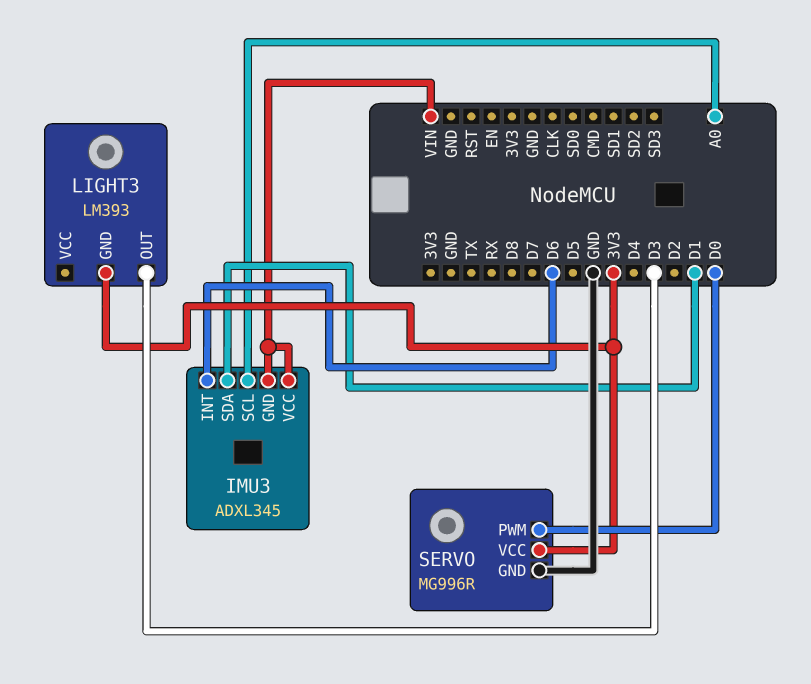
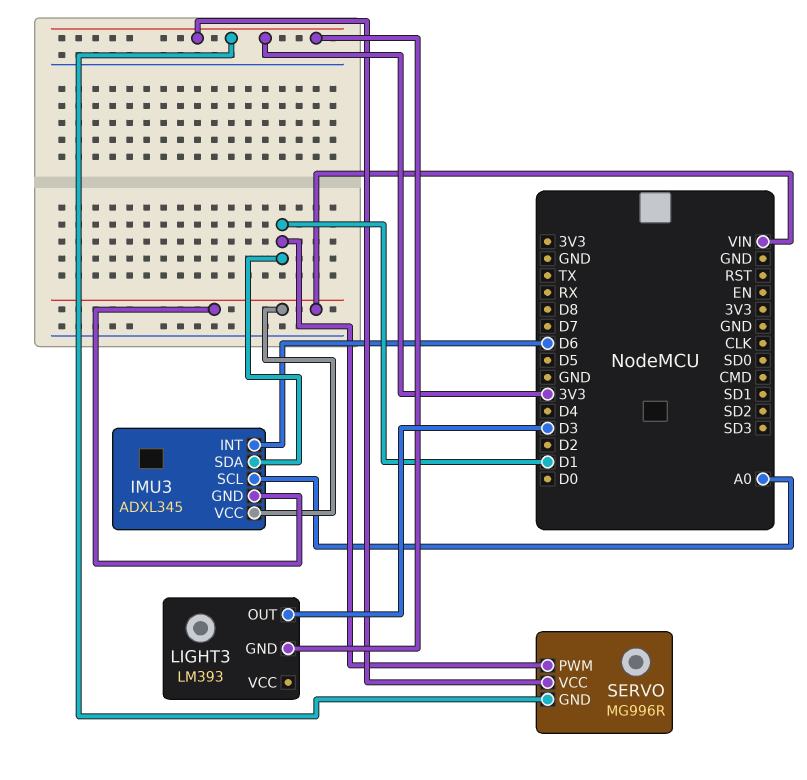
SERVO pin GND: GND -> 3V3
SERVO pin PWM: D0 -> D1

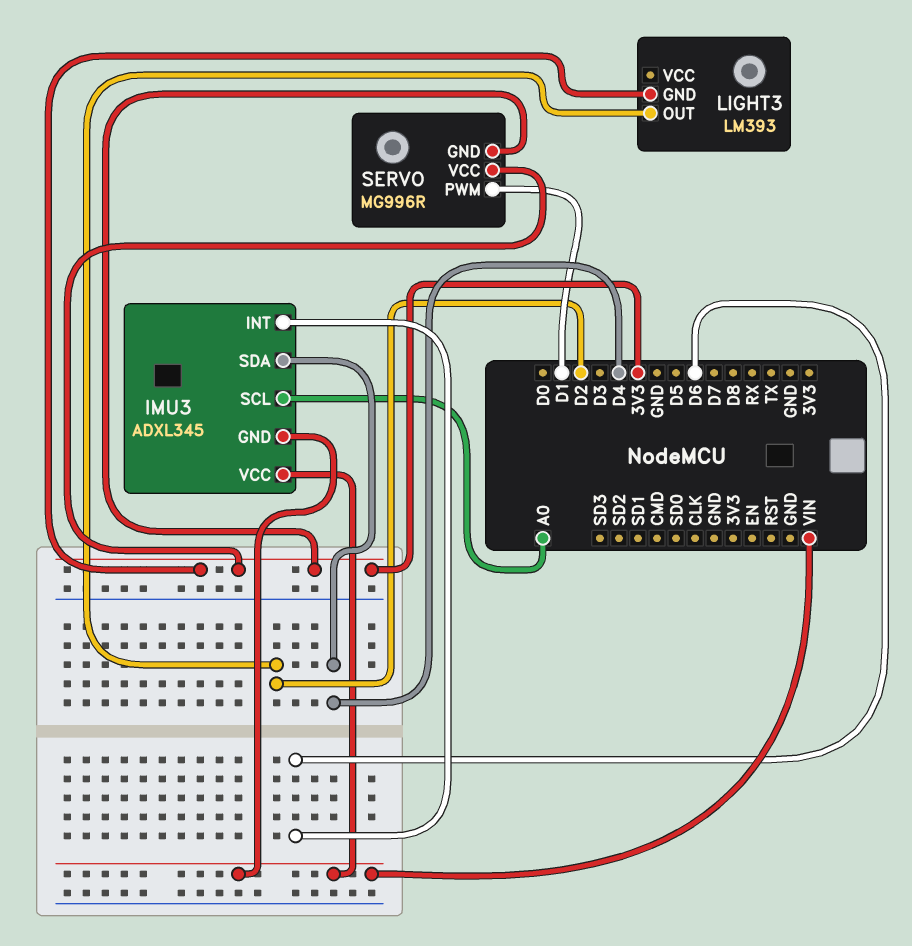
IMU3 pin SDA: D1 -> D4
LIGHT3 pin OUT: D3 -> D2

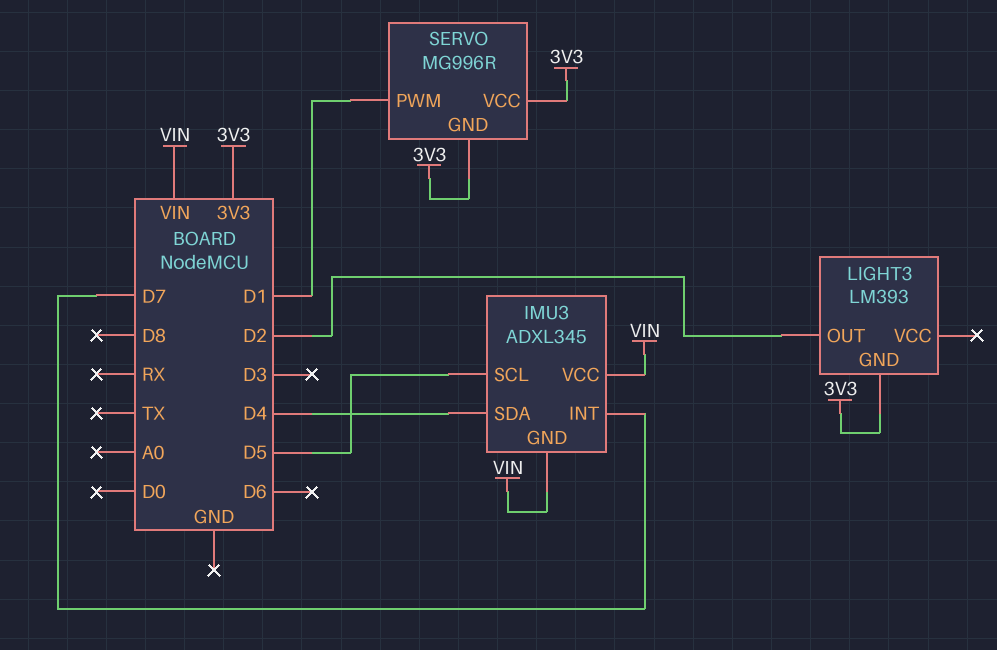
IMU3 pin INT: D6 -> D7
IMU3 pin SCL: A0 -> D5

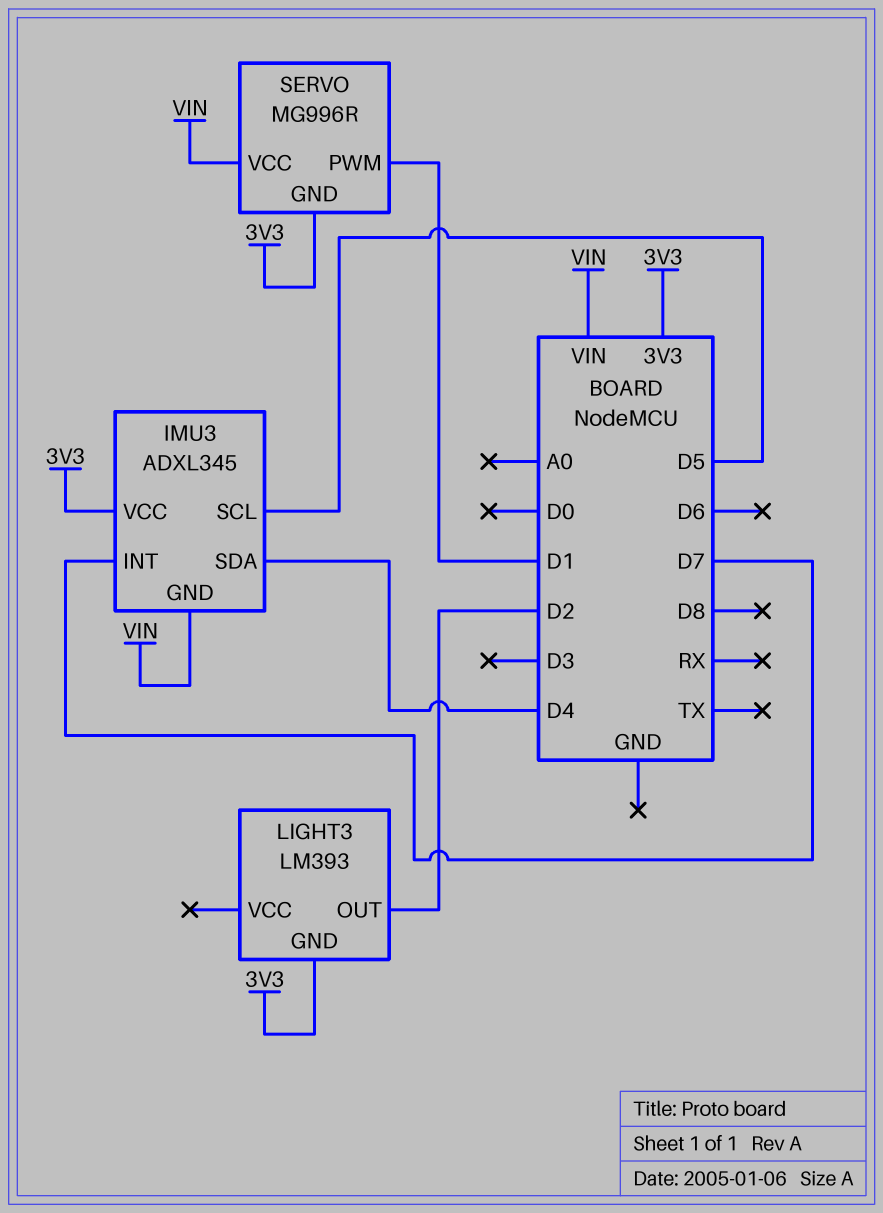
IMU3 pin VCC: VIN -> 3V3
SERVO pin VCC: 3V3 -> VIN

